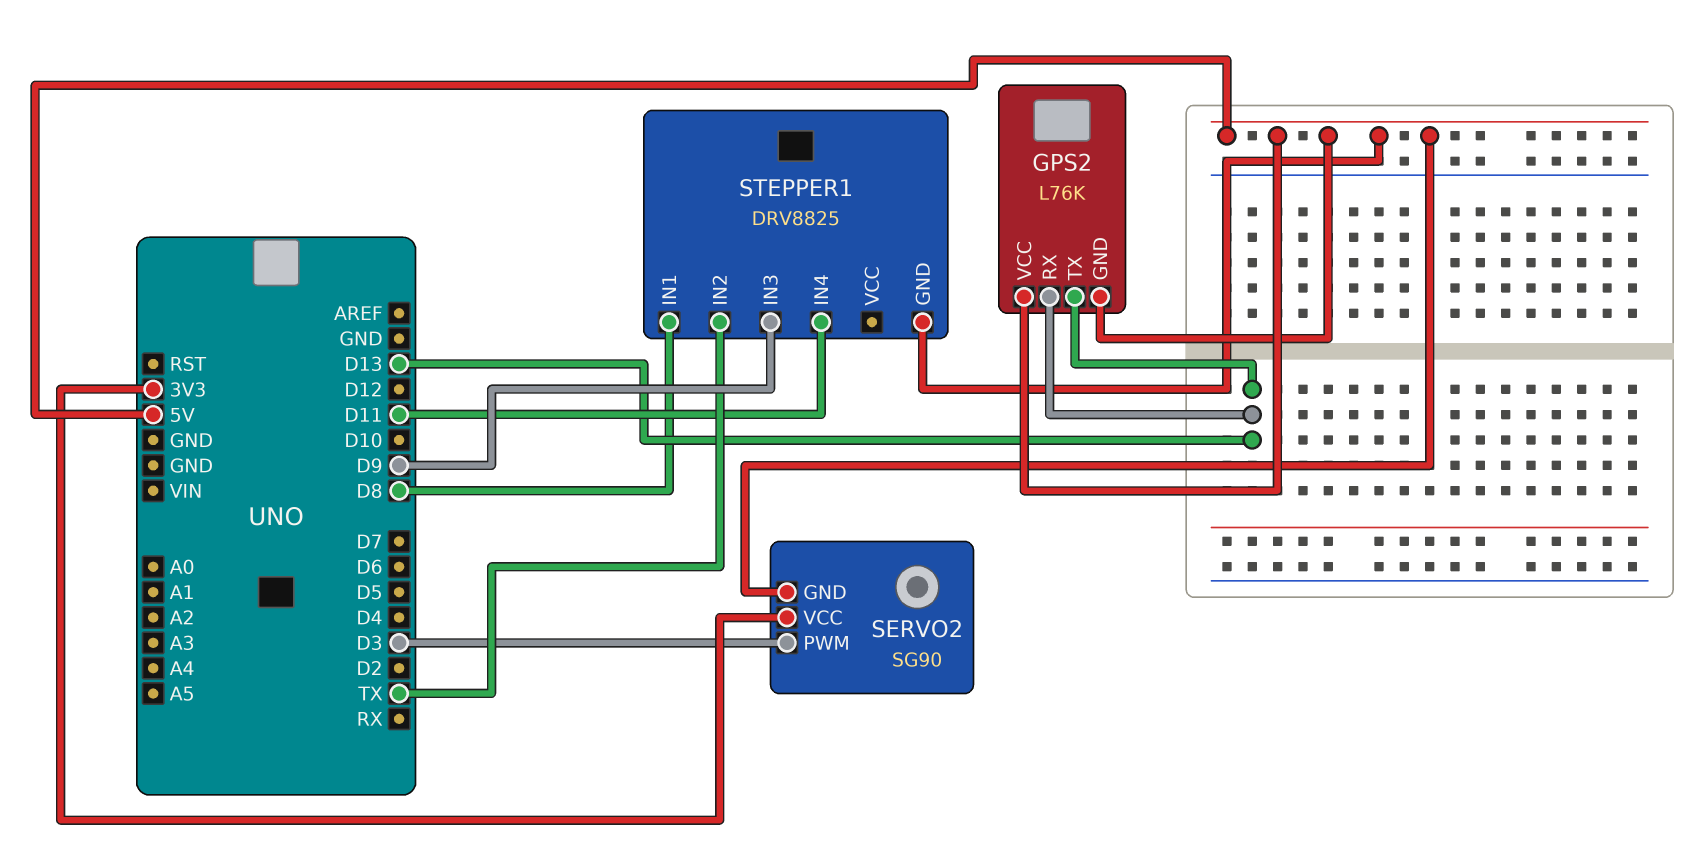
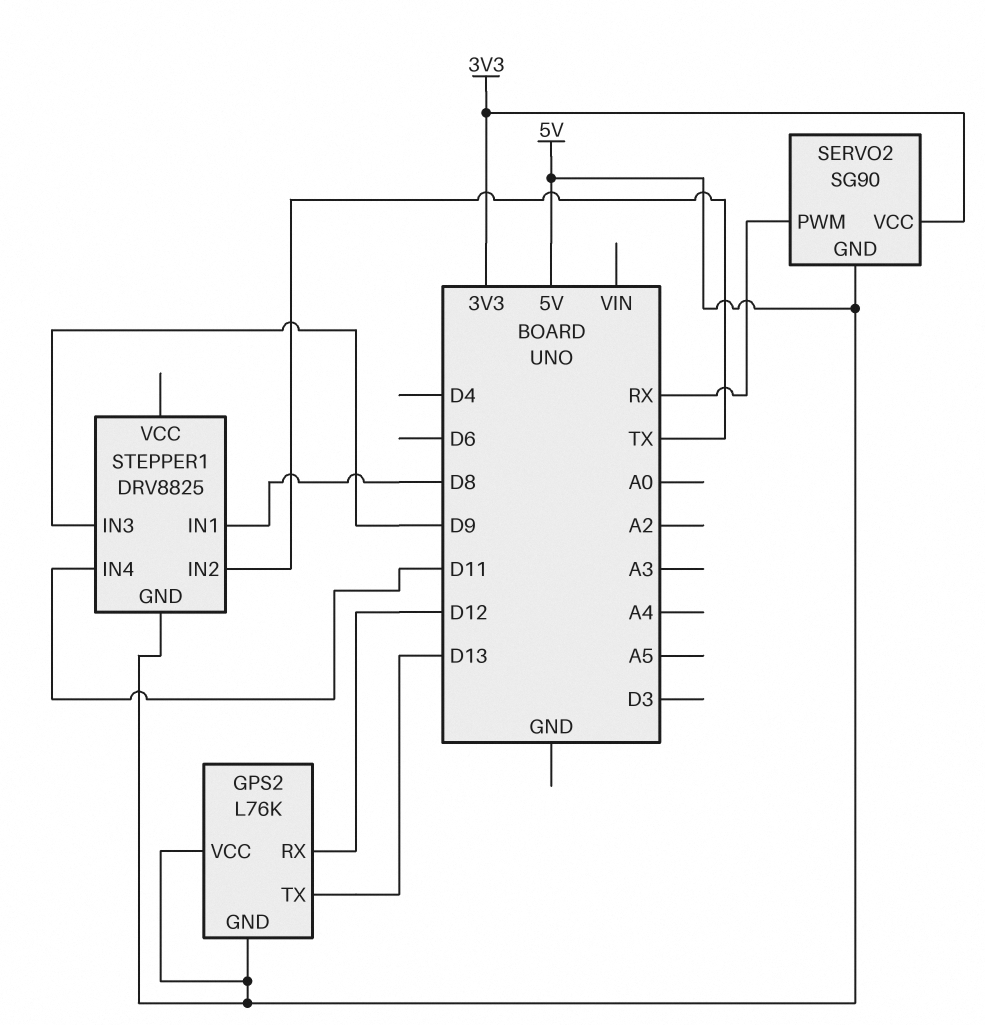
GPS2 pin RX: D13 -> D12
SERVO2 pin PWM: D3 -> RX

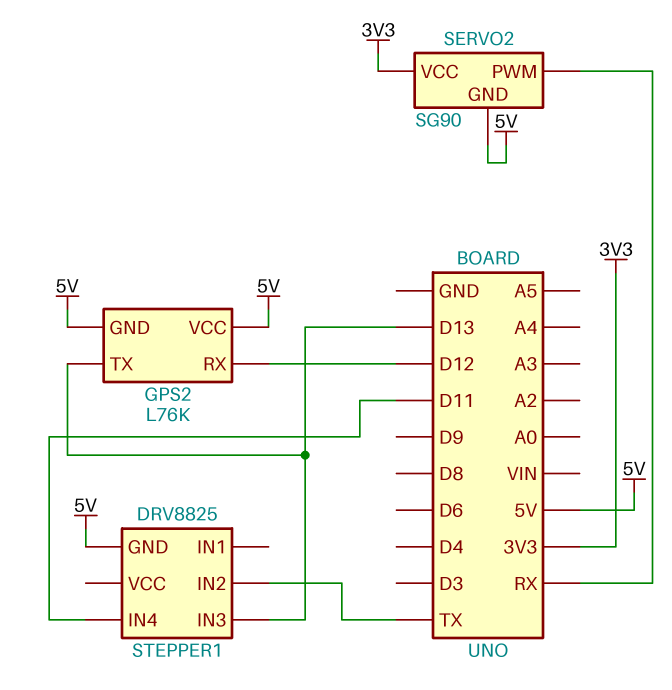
STEPPER1 pin IN1: D8 -> none
STEPPER1 pin IN3: D9 -> D13

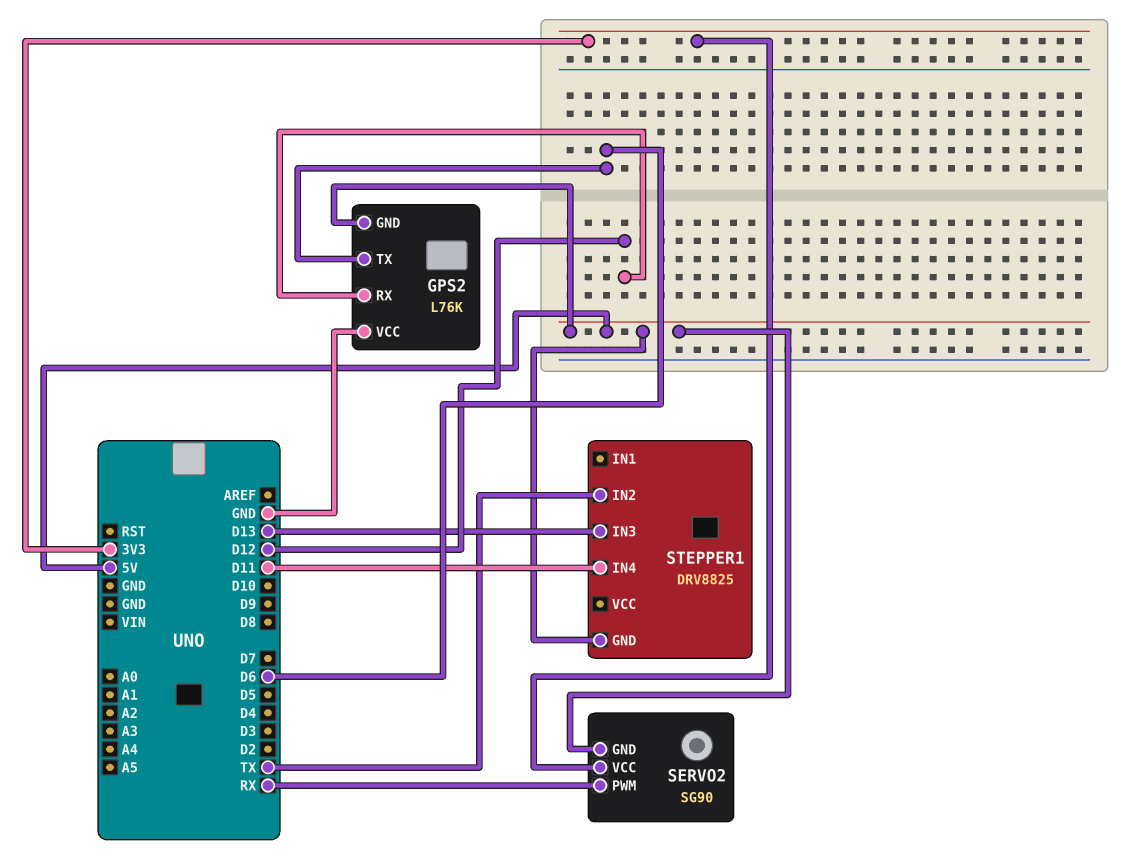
GPS2 pin TX: D13 -> D6
GPS2 pin VCC: 5V -> GND

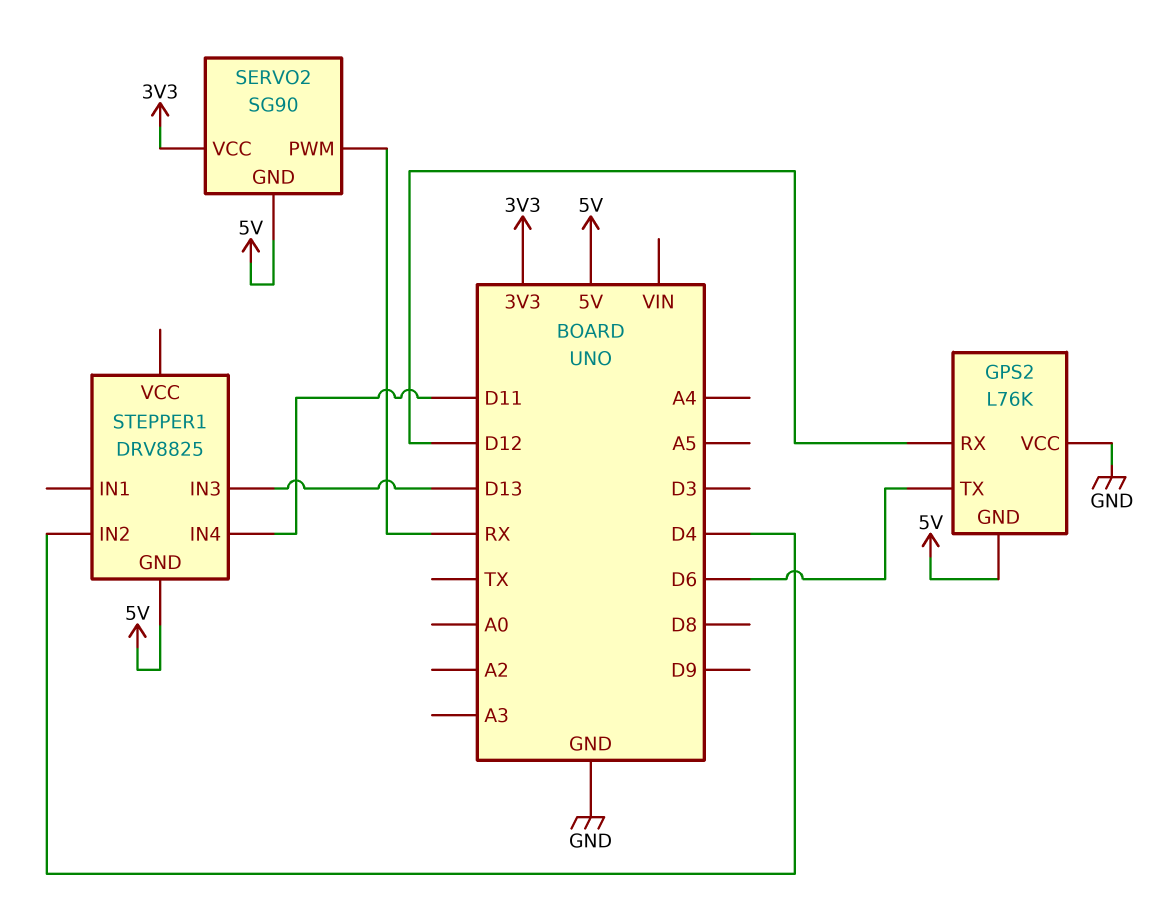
STEPPER1 pin IN2: TX -> D4

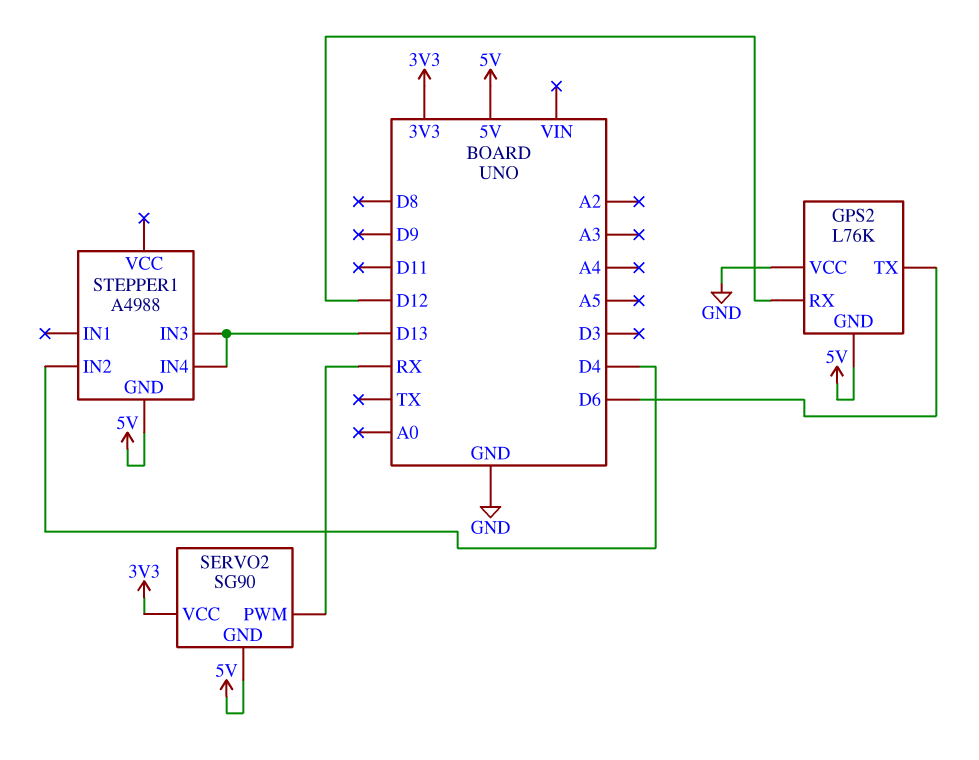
STEPPER1: DRV8825 -> A4988
STEPPER1 pin IN4: D11 -> D13

